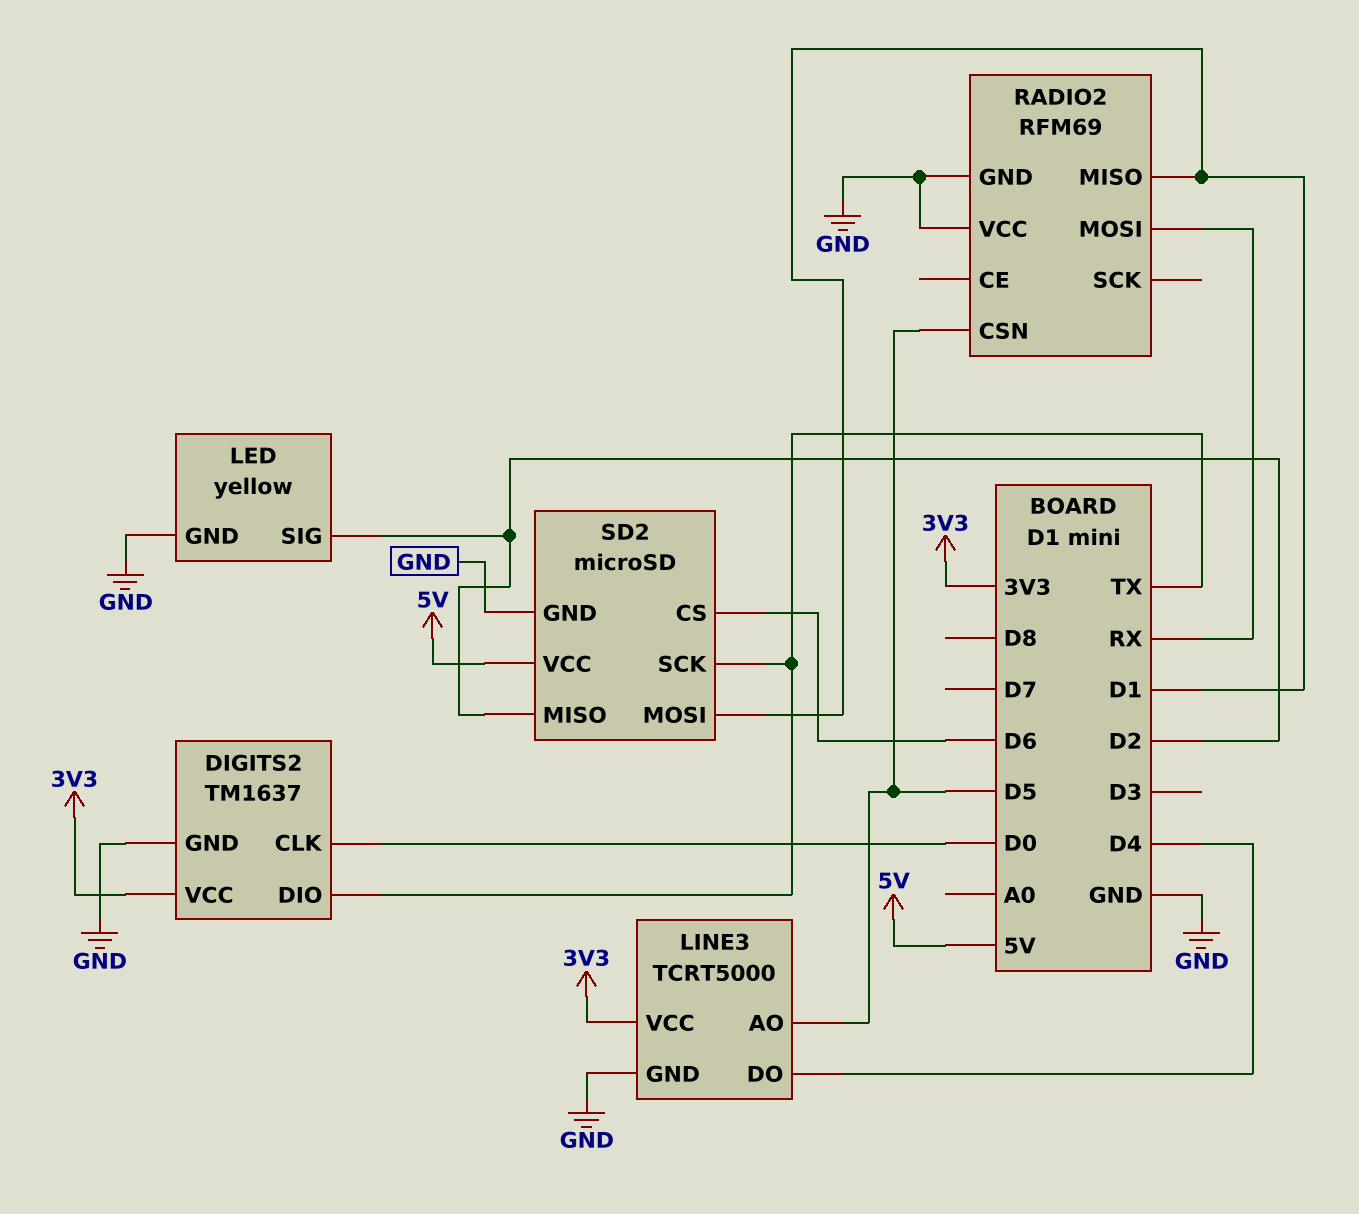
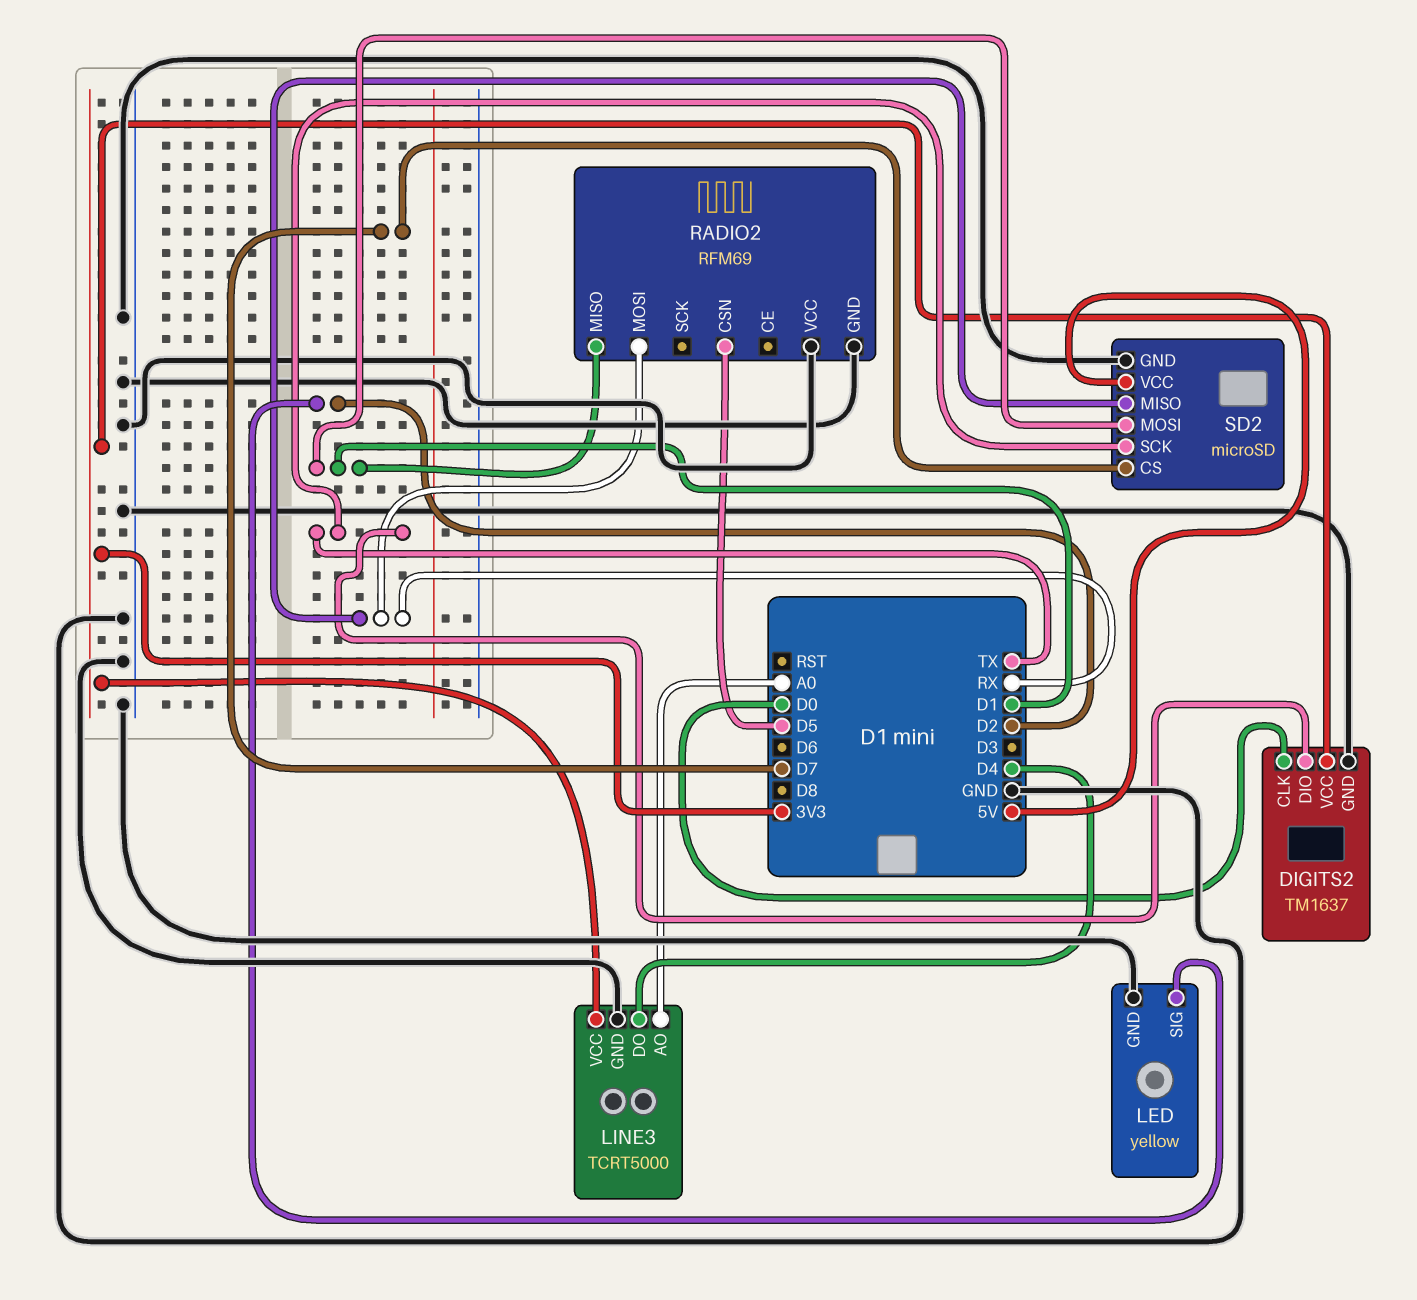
LINE3 pin AO: D5 -> A0
SD2 pin CS: D6 -> D7
SD2 pin MISO: D2 -> RX

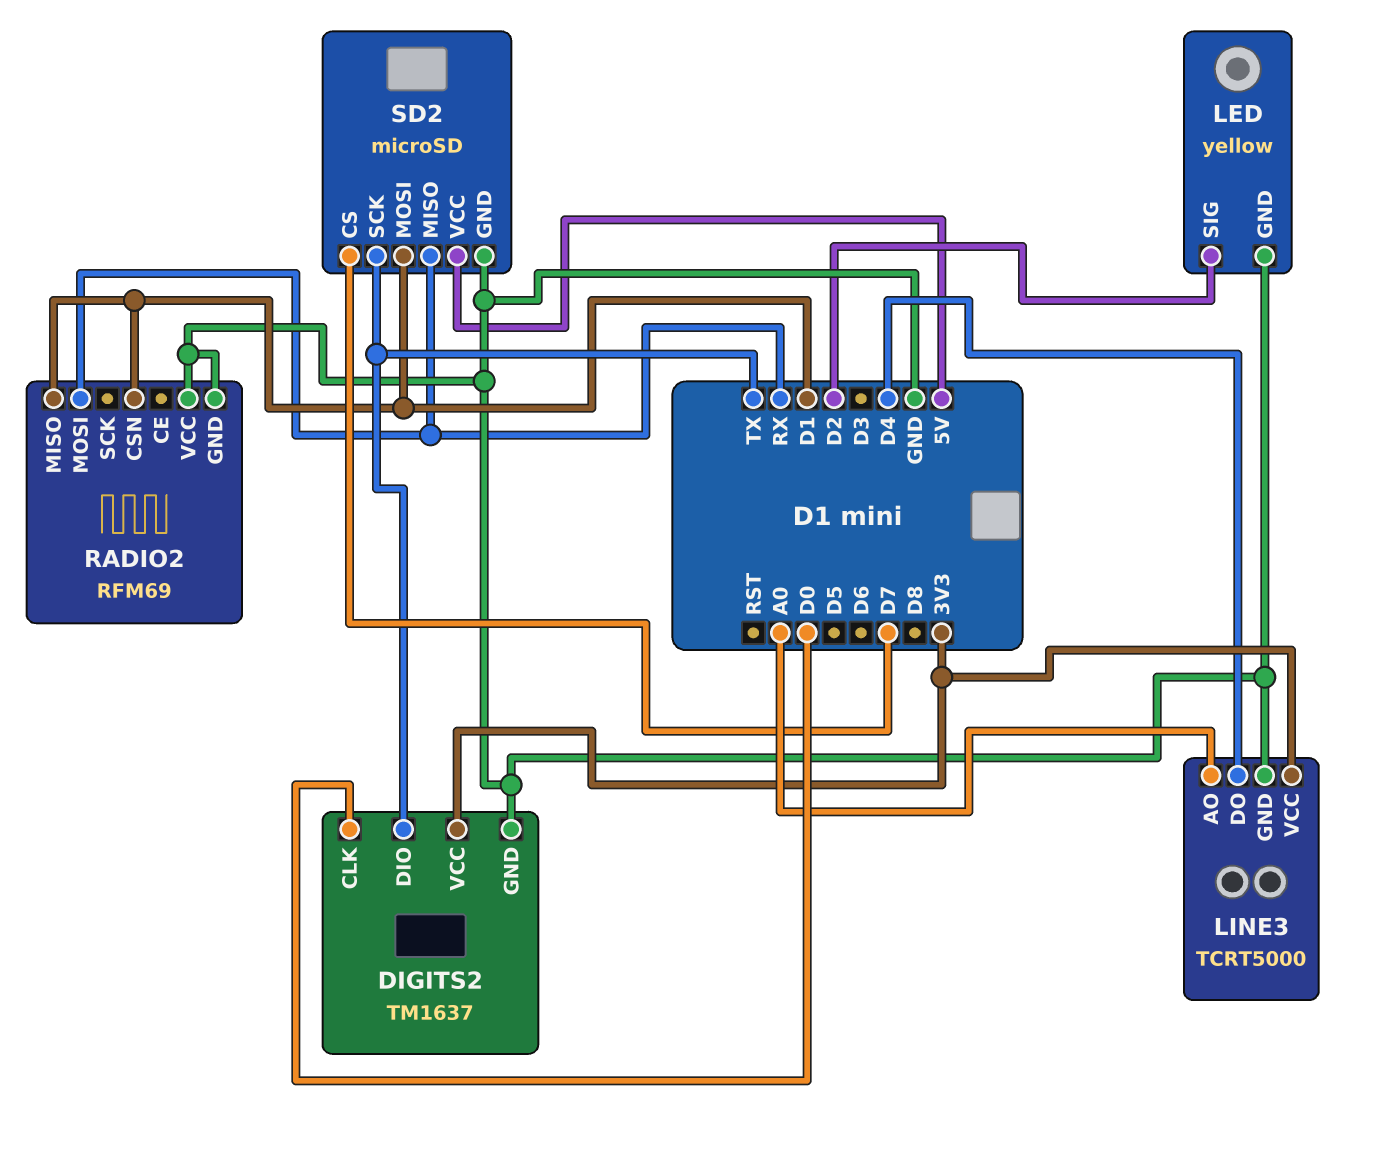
RADIO2 pin CSN: D5 -> D1

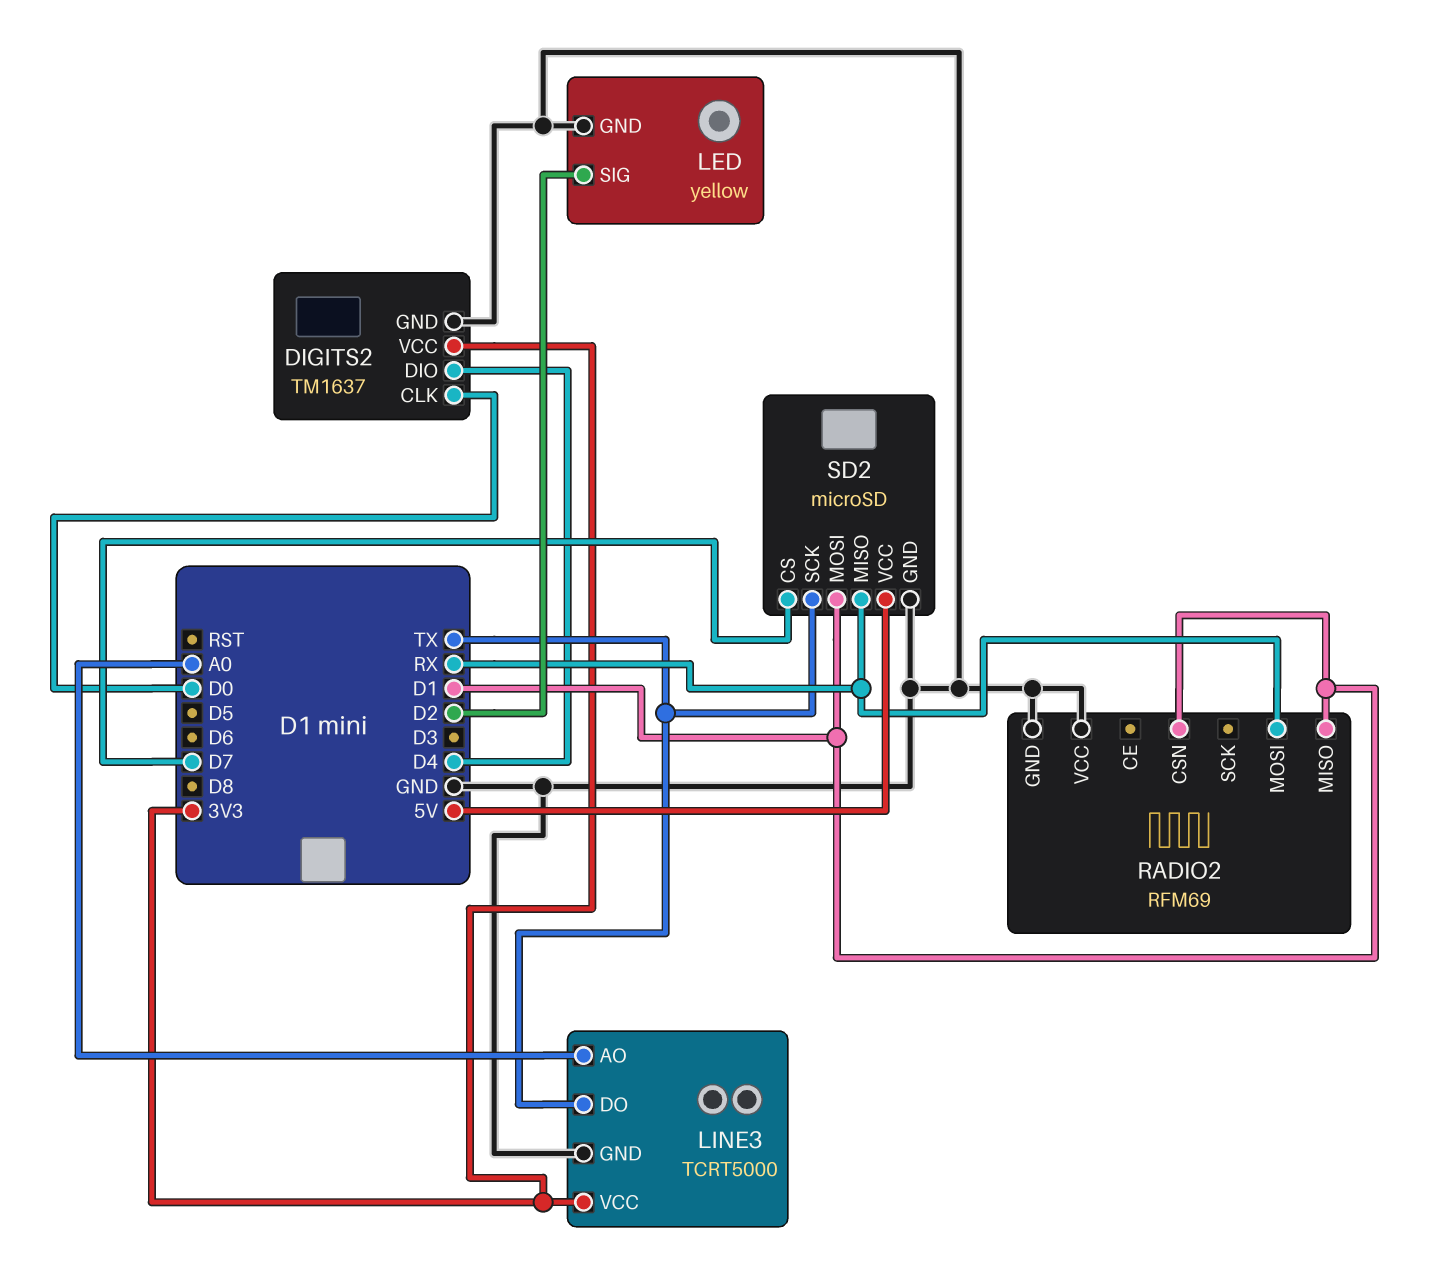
DIGITS2 pin DIO: TX -> D4
LINE3 pin DO: D4 -> TX

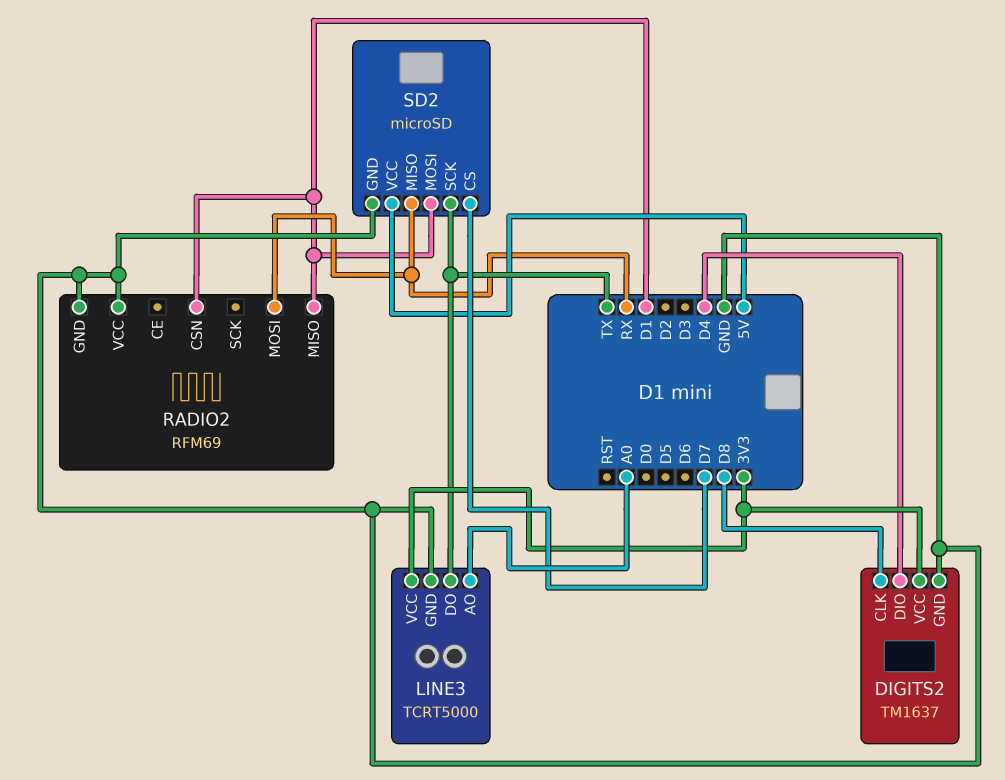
DIGITS2 pin CLK: D0 -> D8
LED: yellow -> none
LED pin GND: GND -> none
LED pin SIG: D2 -> none

